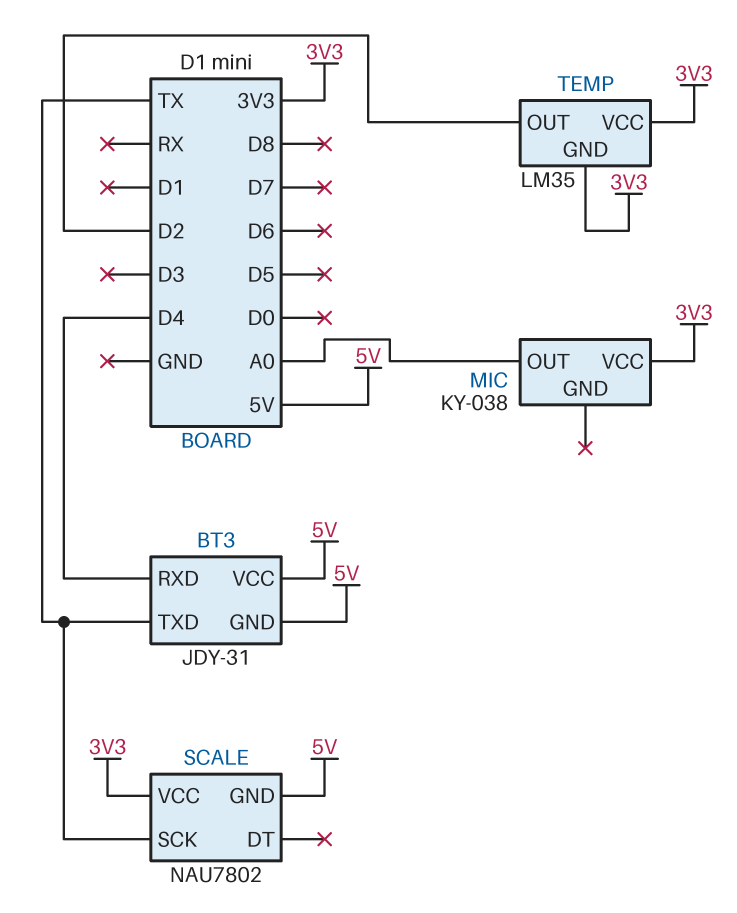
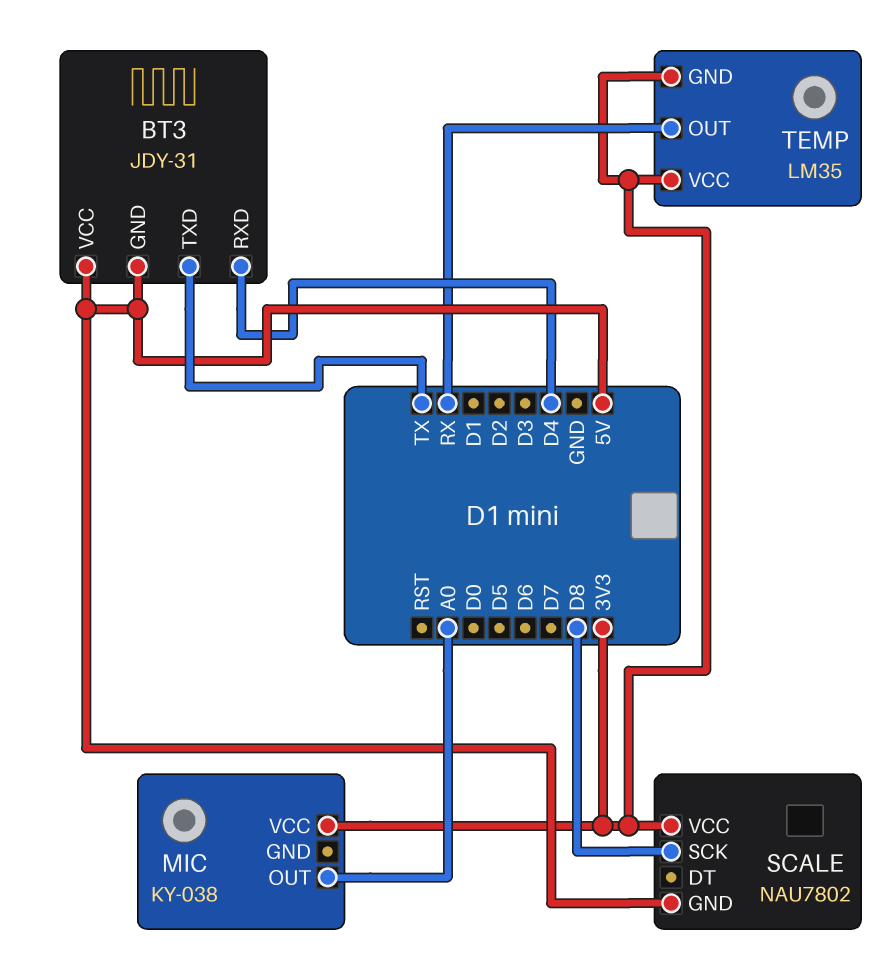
SCALE pin SCK: TX -> D8
TEMP pin OUT: D2 -> RX

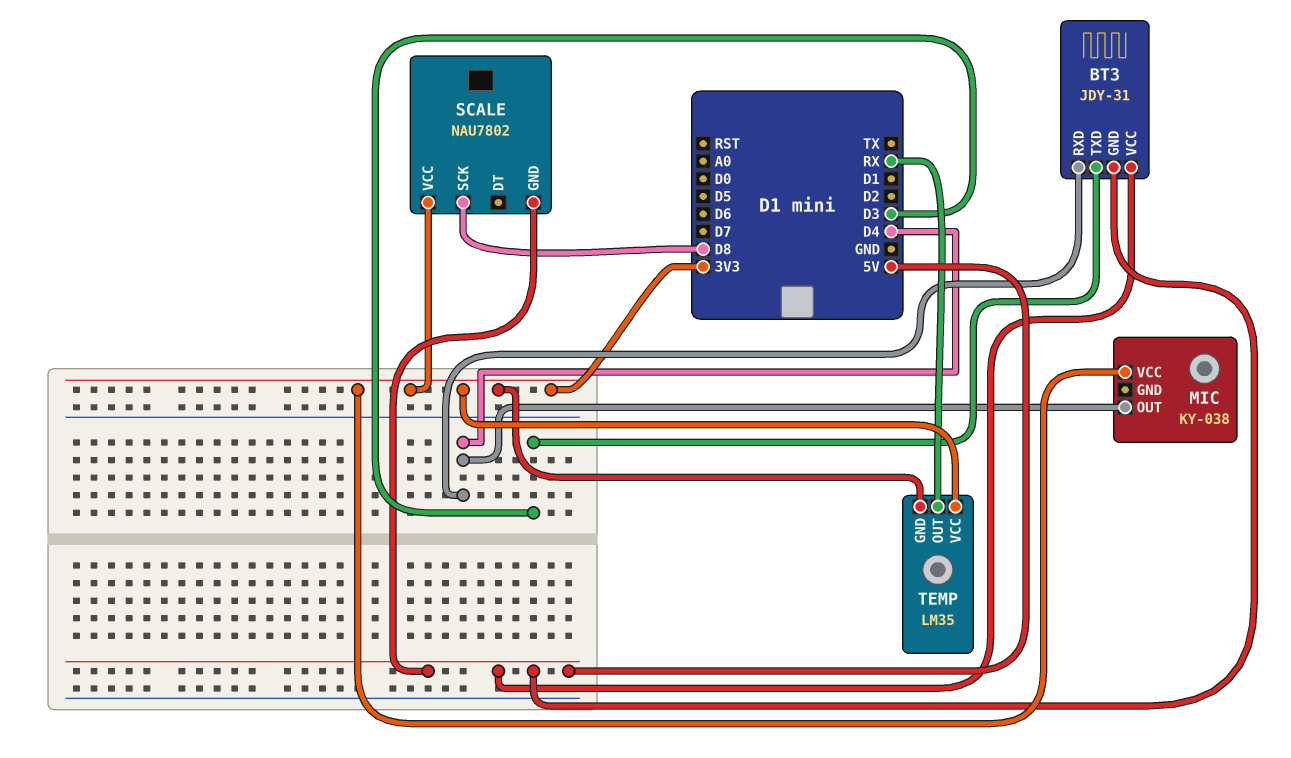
BT3 pin TXD: TX -> D3
MIC pin OUT: A0 -> D4

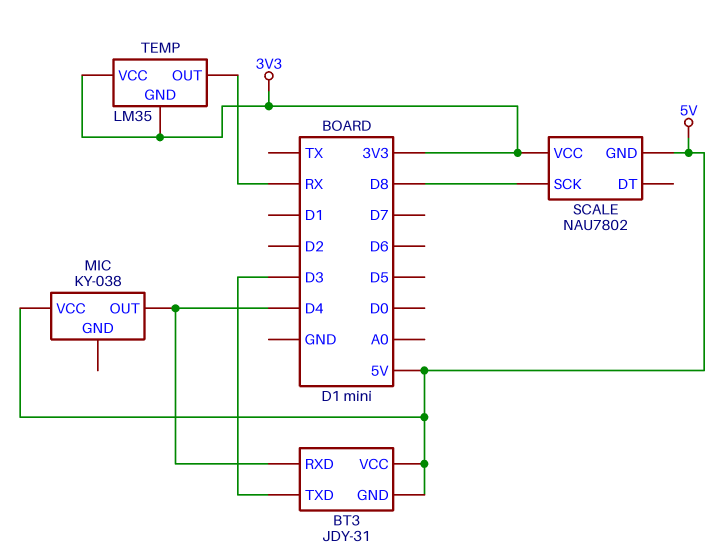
MIC pin VCC: 3V3 -> 5V

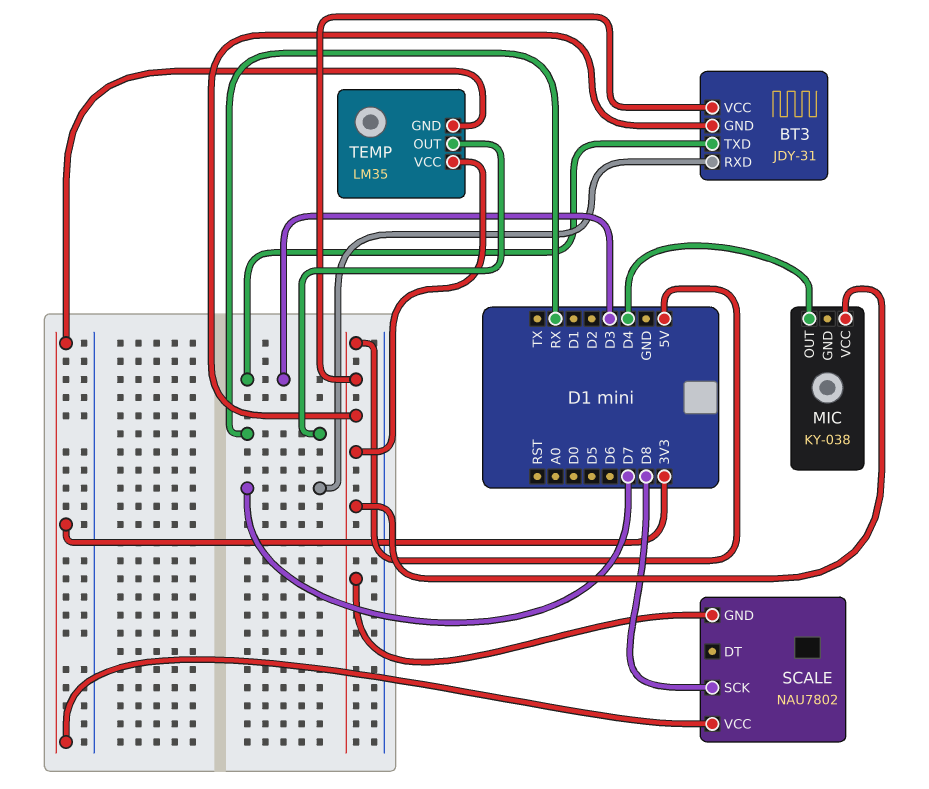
BT3 pin RXD: D4 -> D7
TEMP pin VCC: 3V3 -> 5V

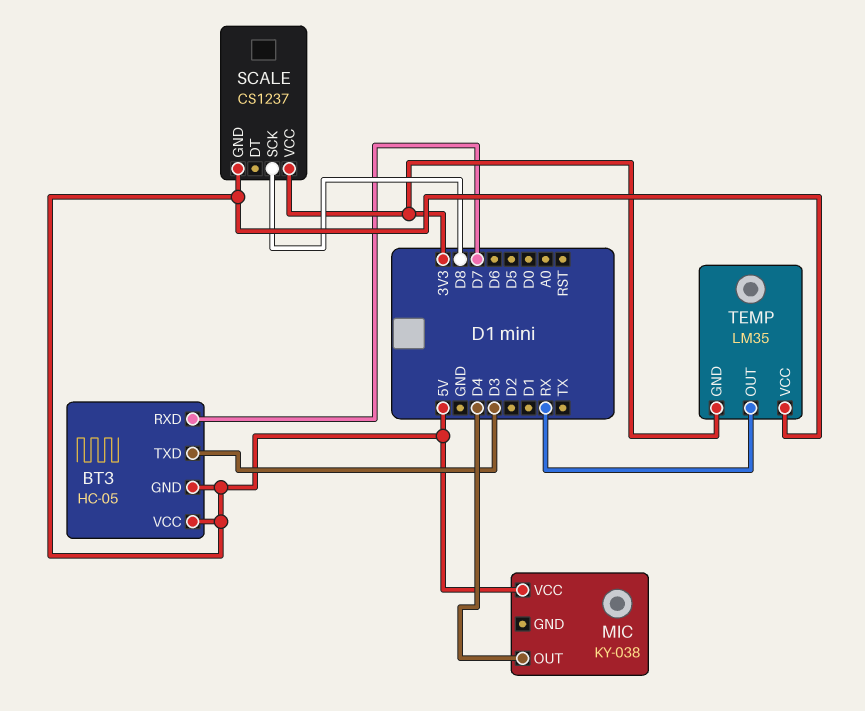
BT3: JDY-31 -> HC-05
SCALE: NAU7802 -> CS1237

